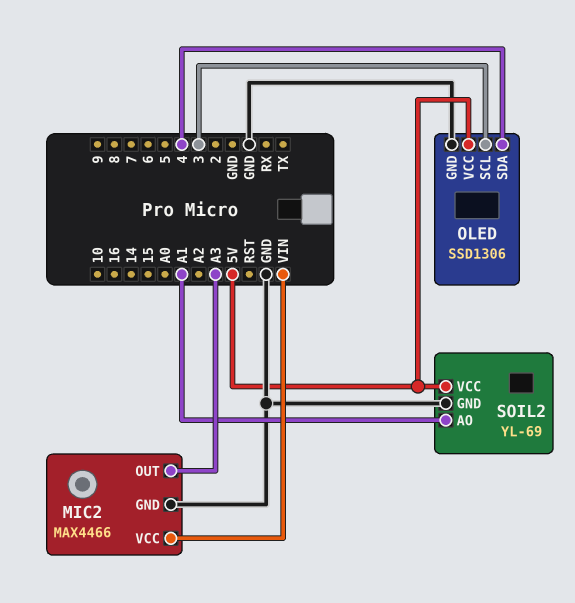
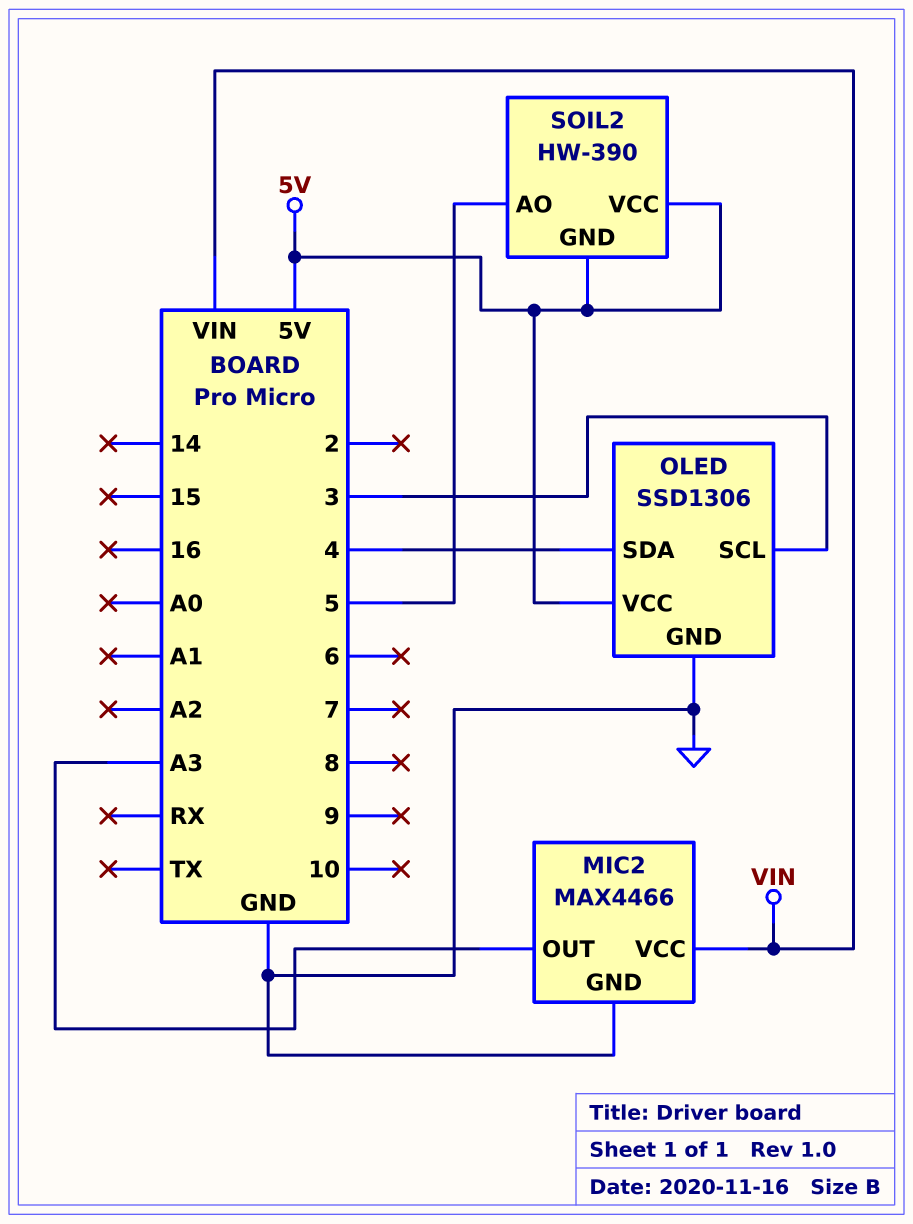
SOIL2: YL-69 -> HW-390
SOIL2 pin AO: A1 -> 5
SOIL2 pin GND: GND -> 5V

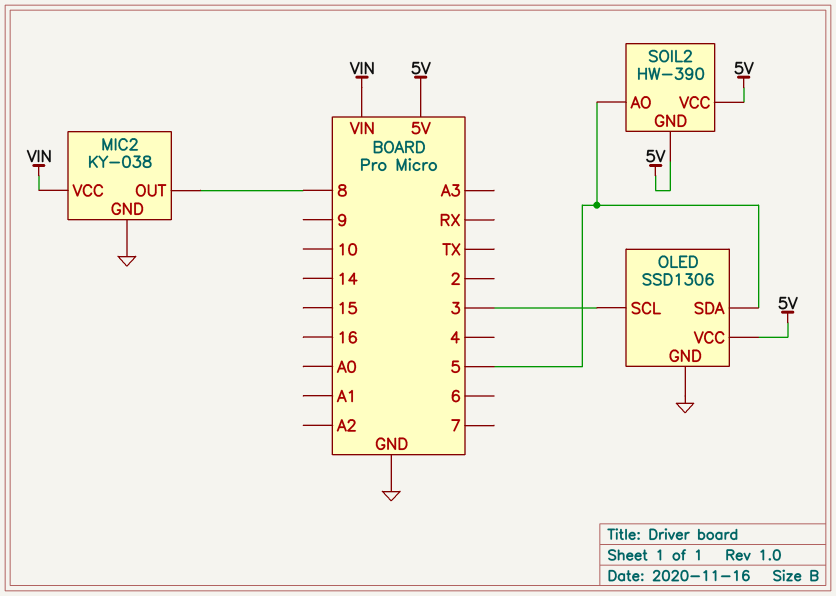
MIC2: MAX4466 -> KY-038
MIC2 pin OUT: A3 -> 8
OLED pin SDA: 4 -> 5

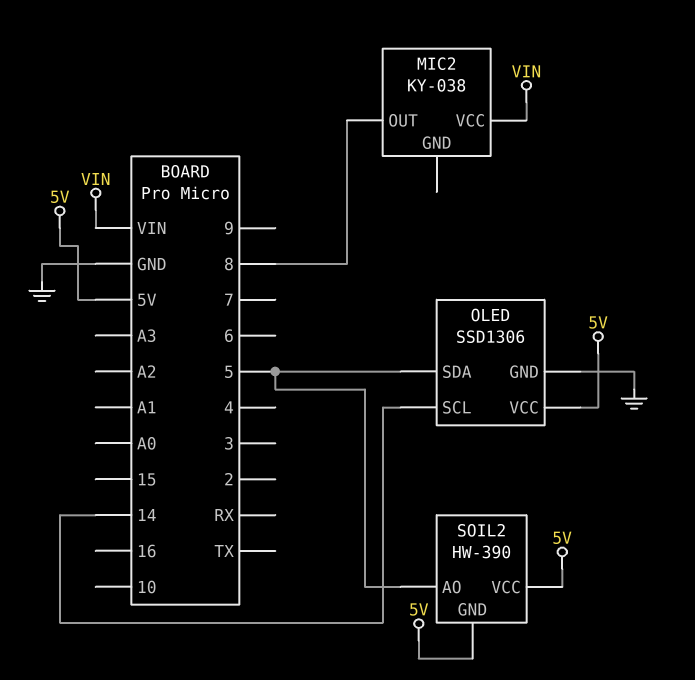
MIC2 pin GND: GND -> none
OLED pin SCL: 3 -> 14

